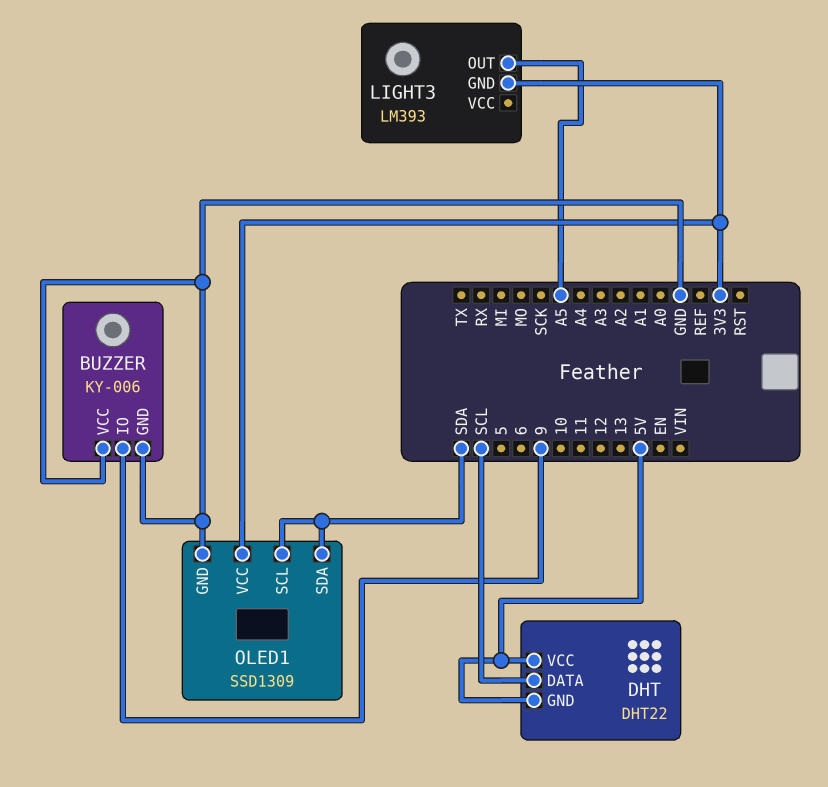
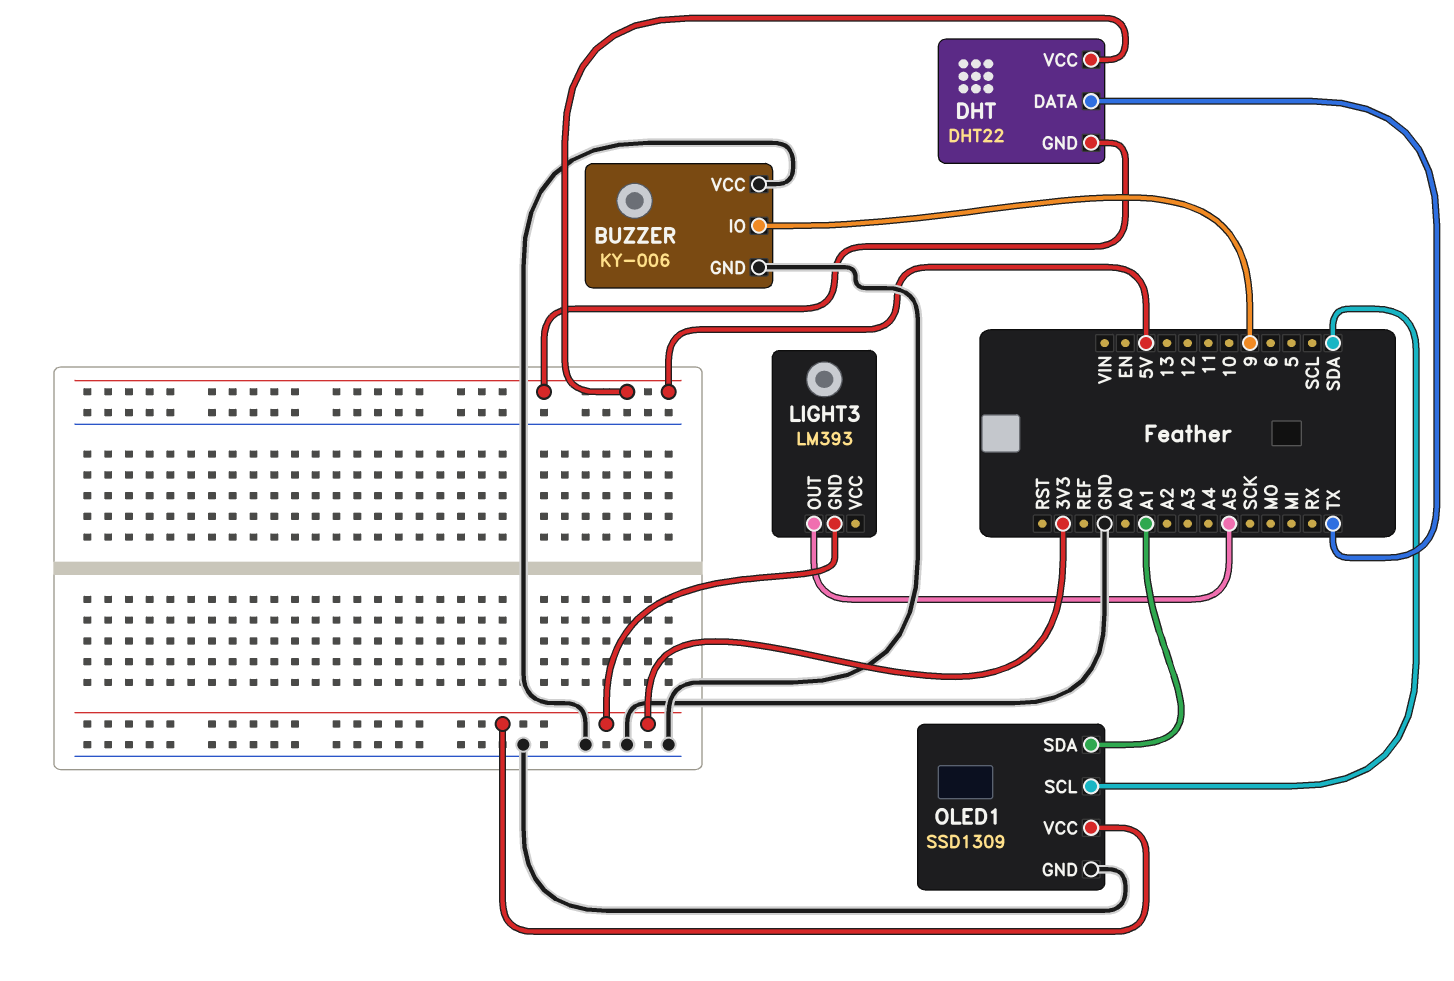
DHT pin DATA: SCL -> TX
OLED1 pin SDA: SDA -> A1

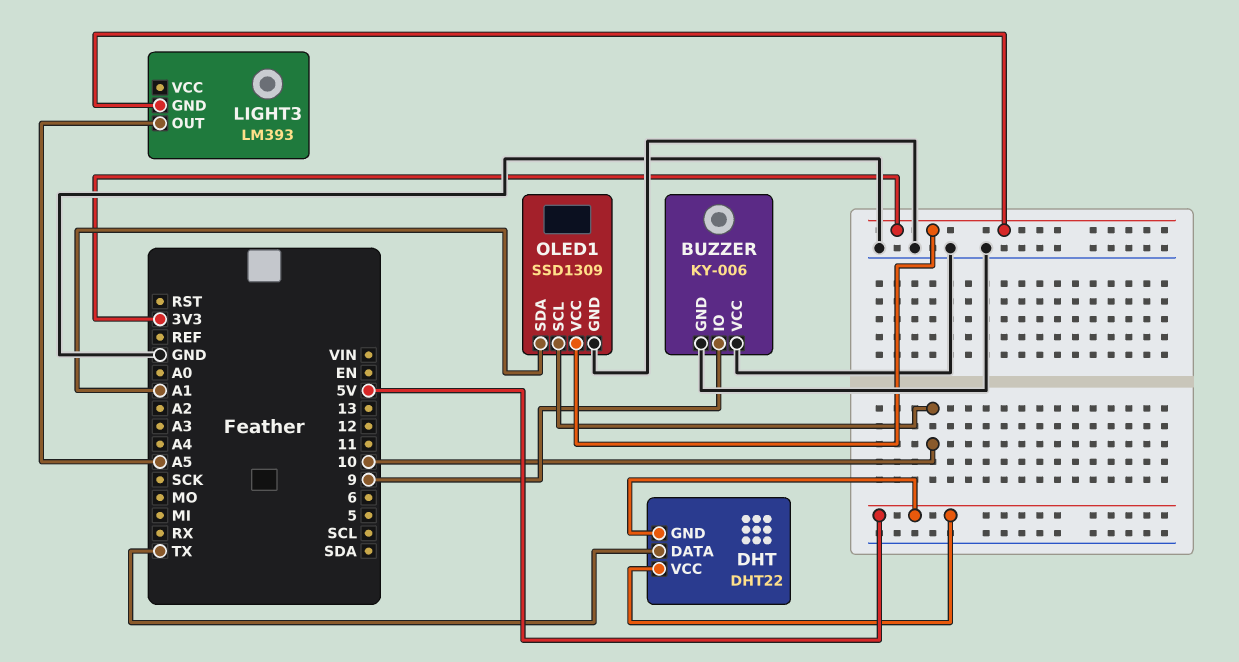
OLED1 pin SCL: SDA -> 10

